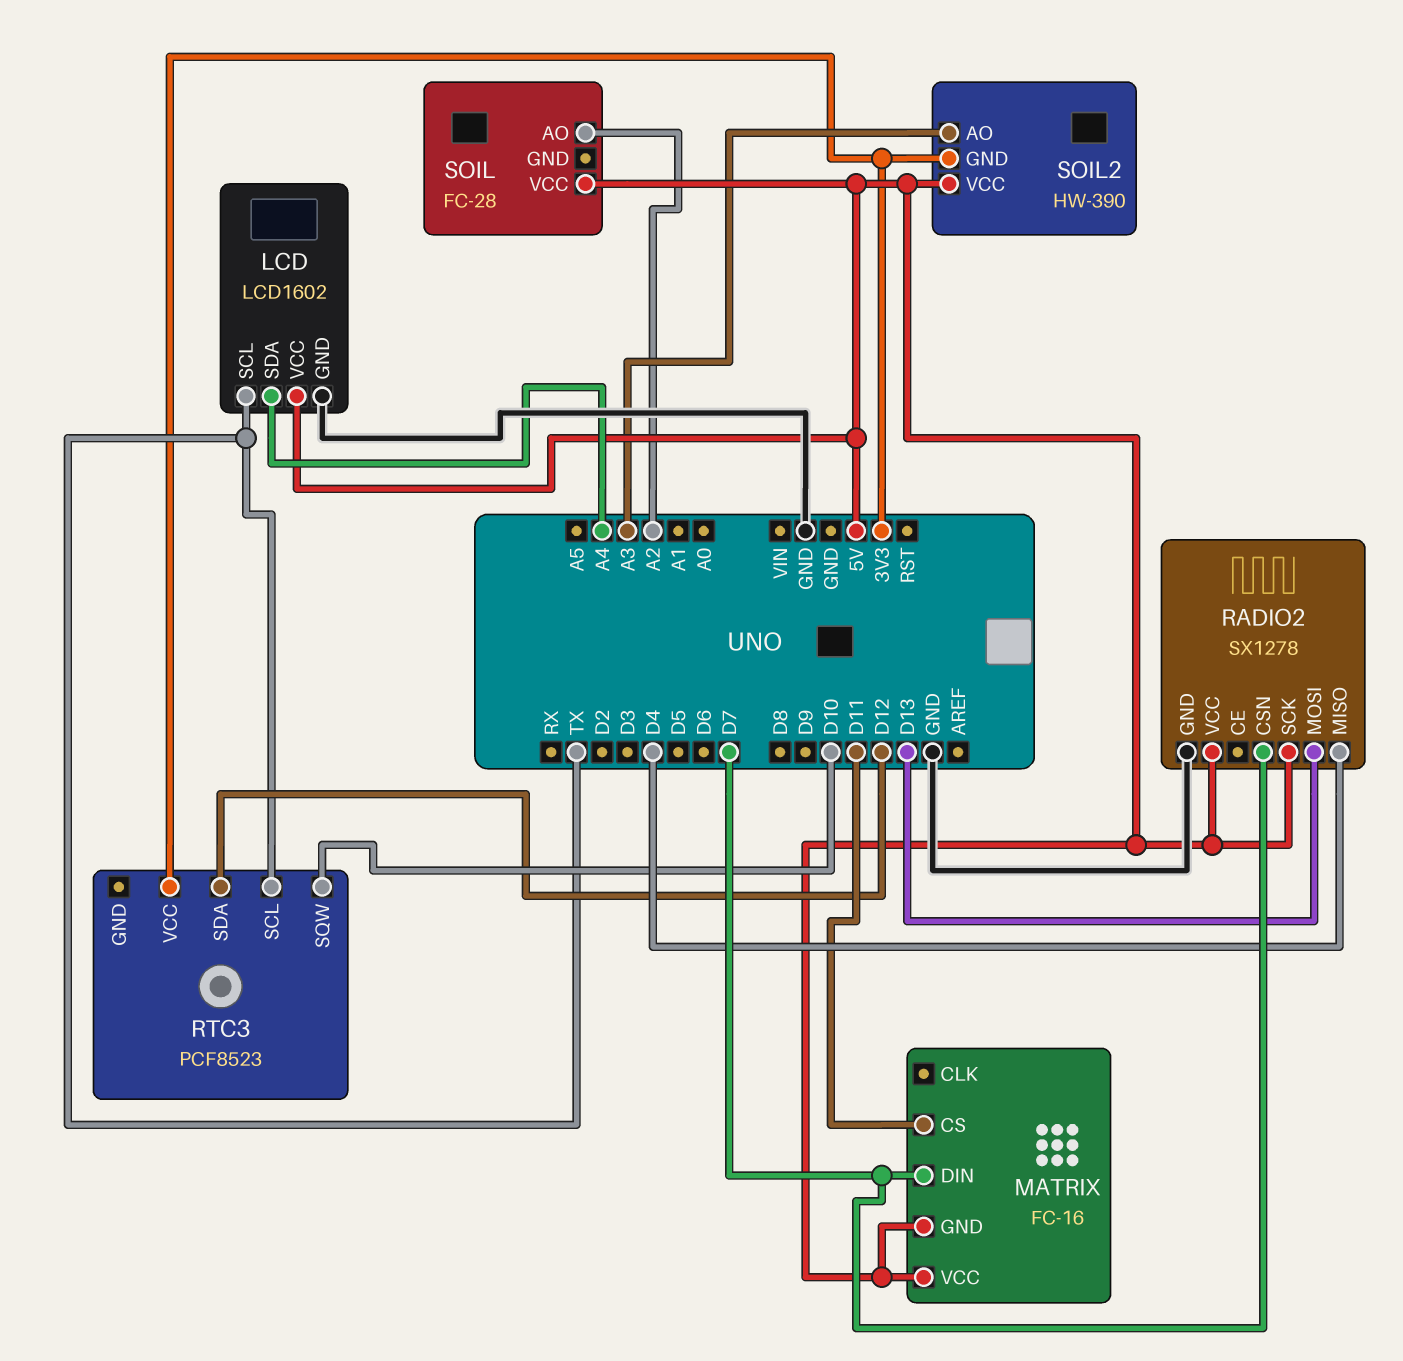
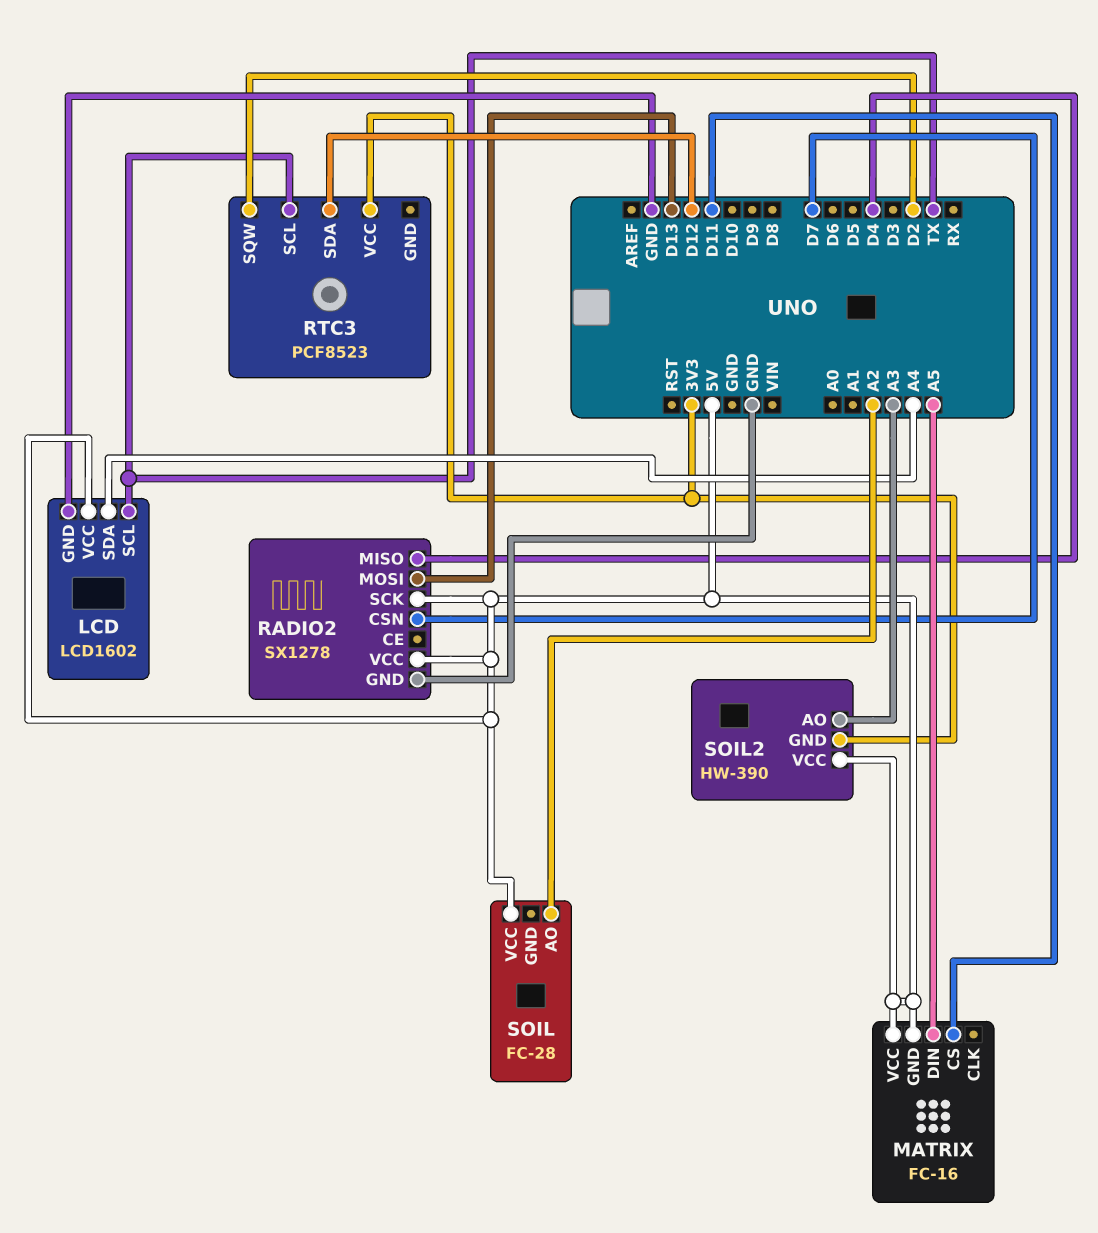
MATRIX pin DIN: D7 -> A5
RTC3 pin SQW: D10 -> D2

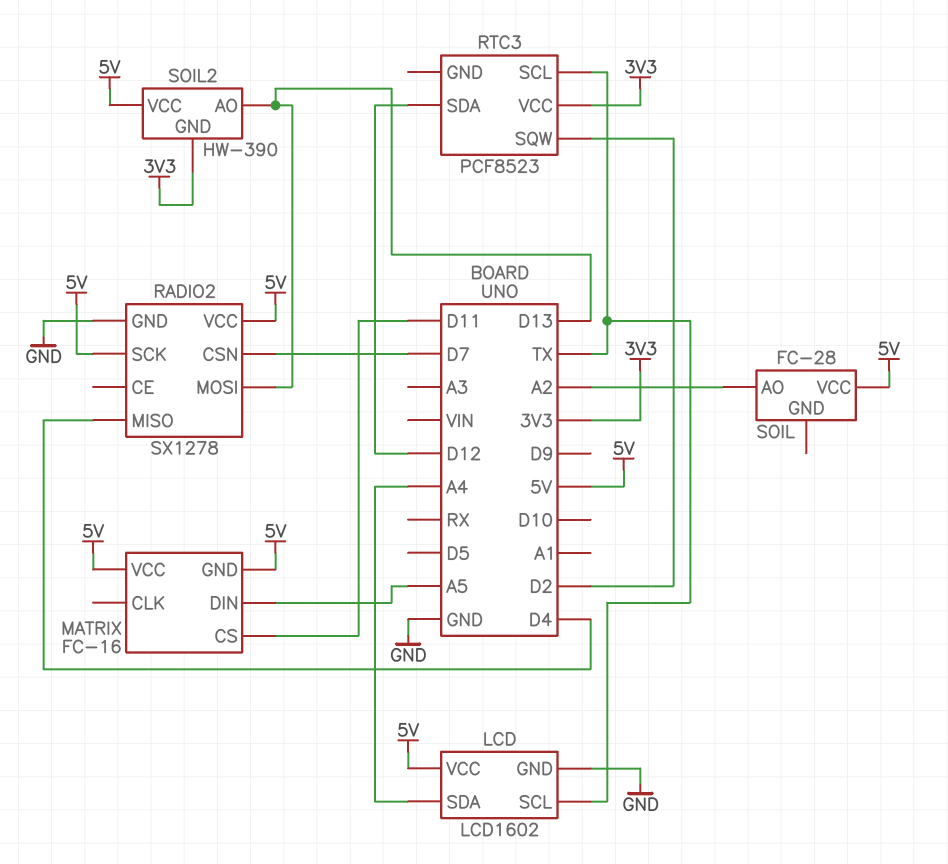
SOIL2 pin AO: A3 -> D13

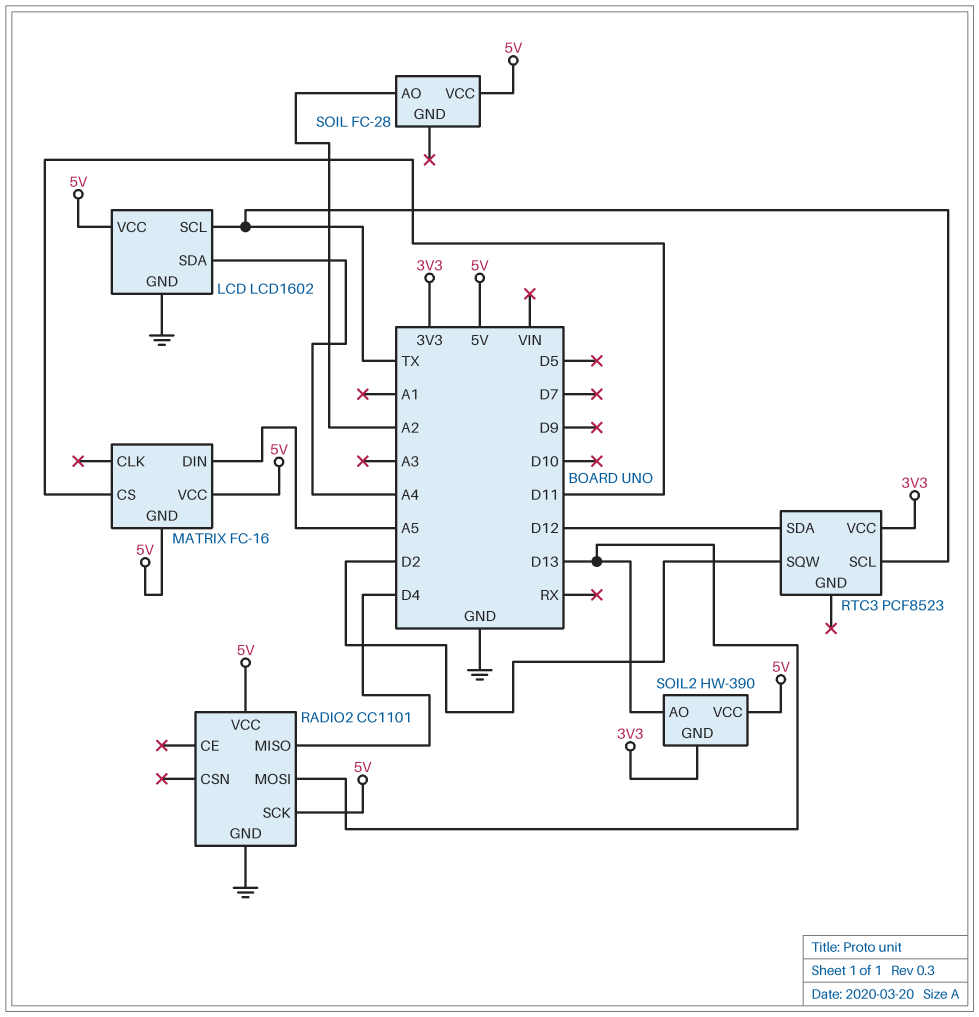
RADIO2: SX1278 -> CC1101
RADIO2 pin CSN: D7 -> none

